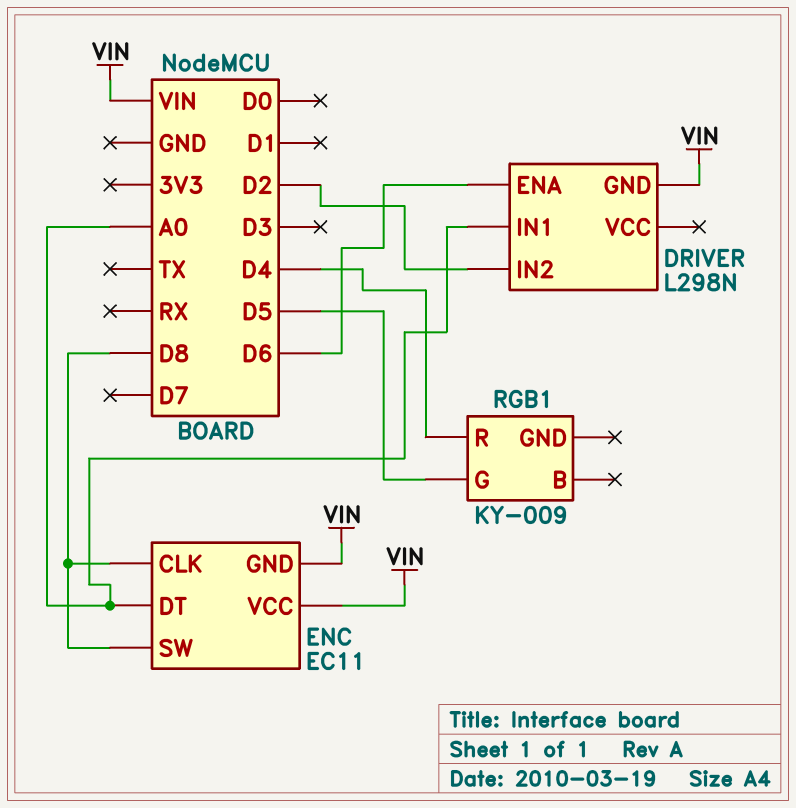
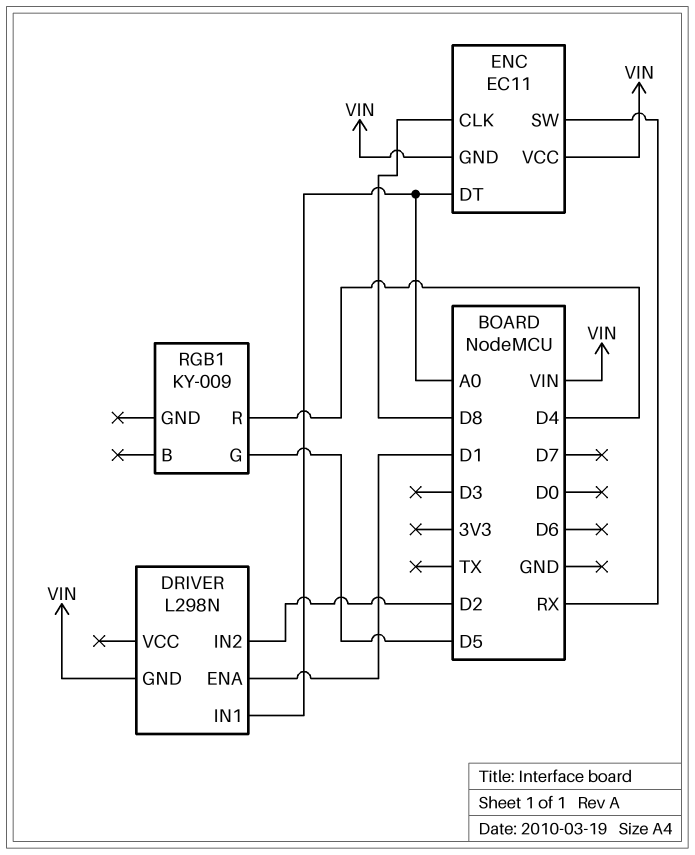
DRIVER pin ENA: D6 -> D1
ENC pin SW: D8 -> RX

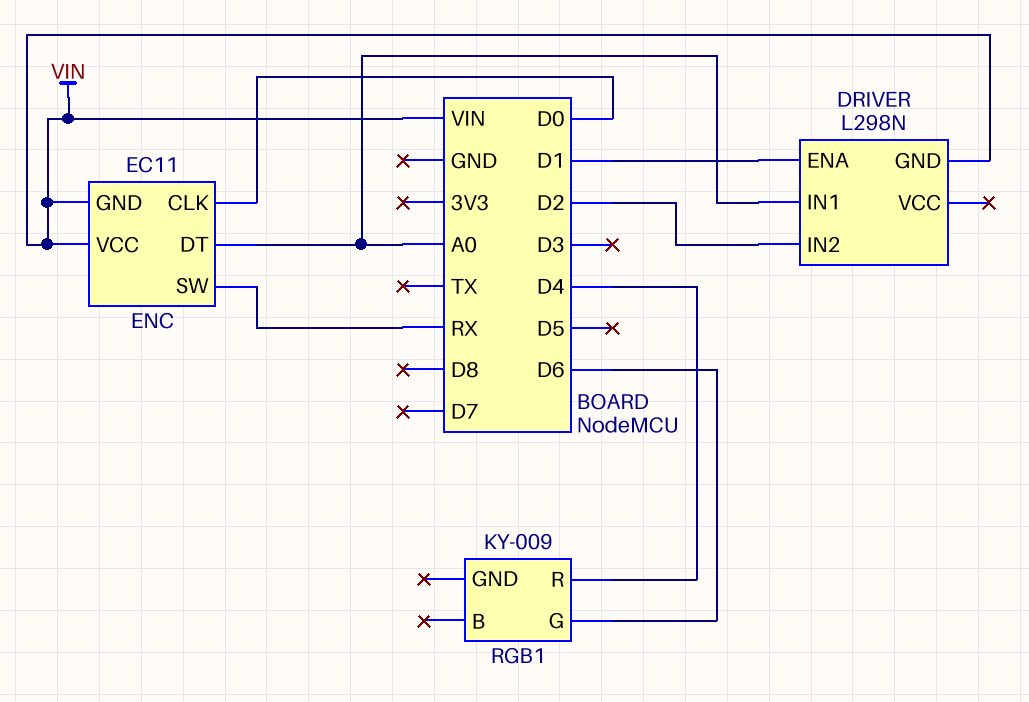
ENC pin CLK: D8 -> D0
RGB1 pin G: D5 -> D6

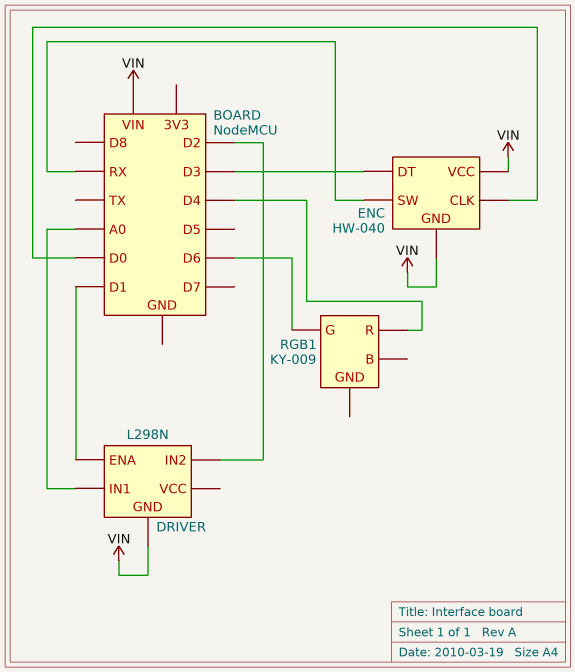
ENC: EC11 -> HW-040
ENC pin DT: A0 -> D3

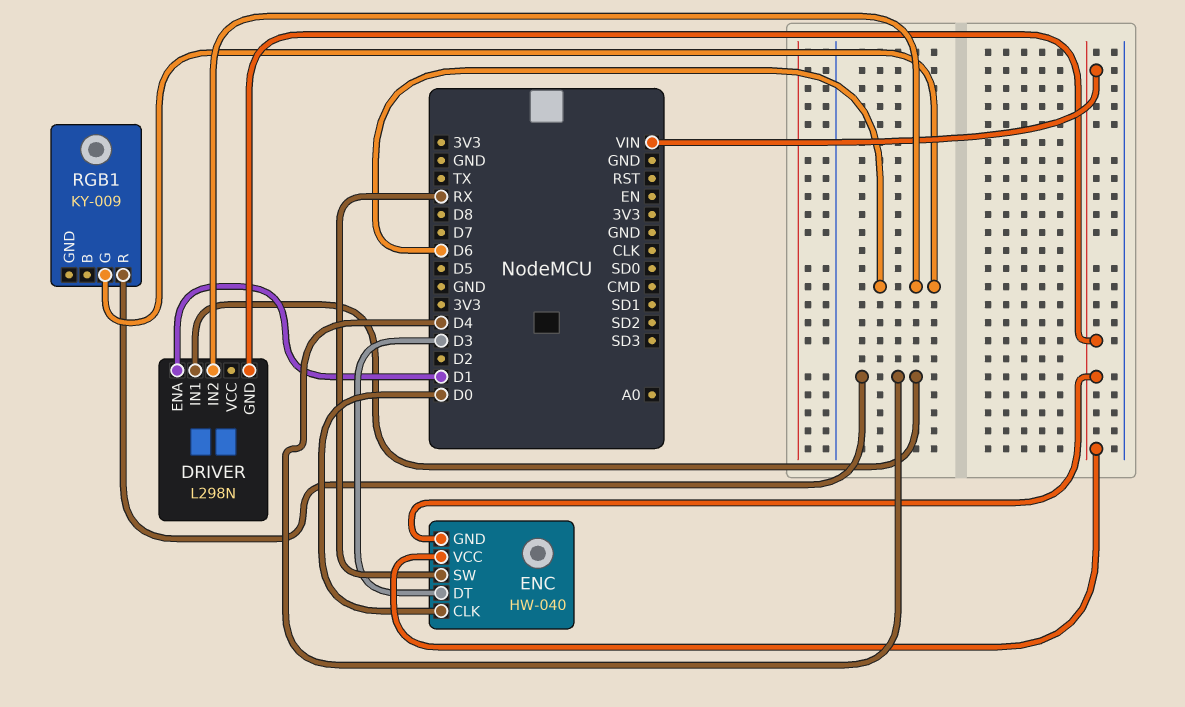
DRIVER pin IN1: A0 -> D4
DRIVER pin IN2: D2 -> D6

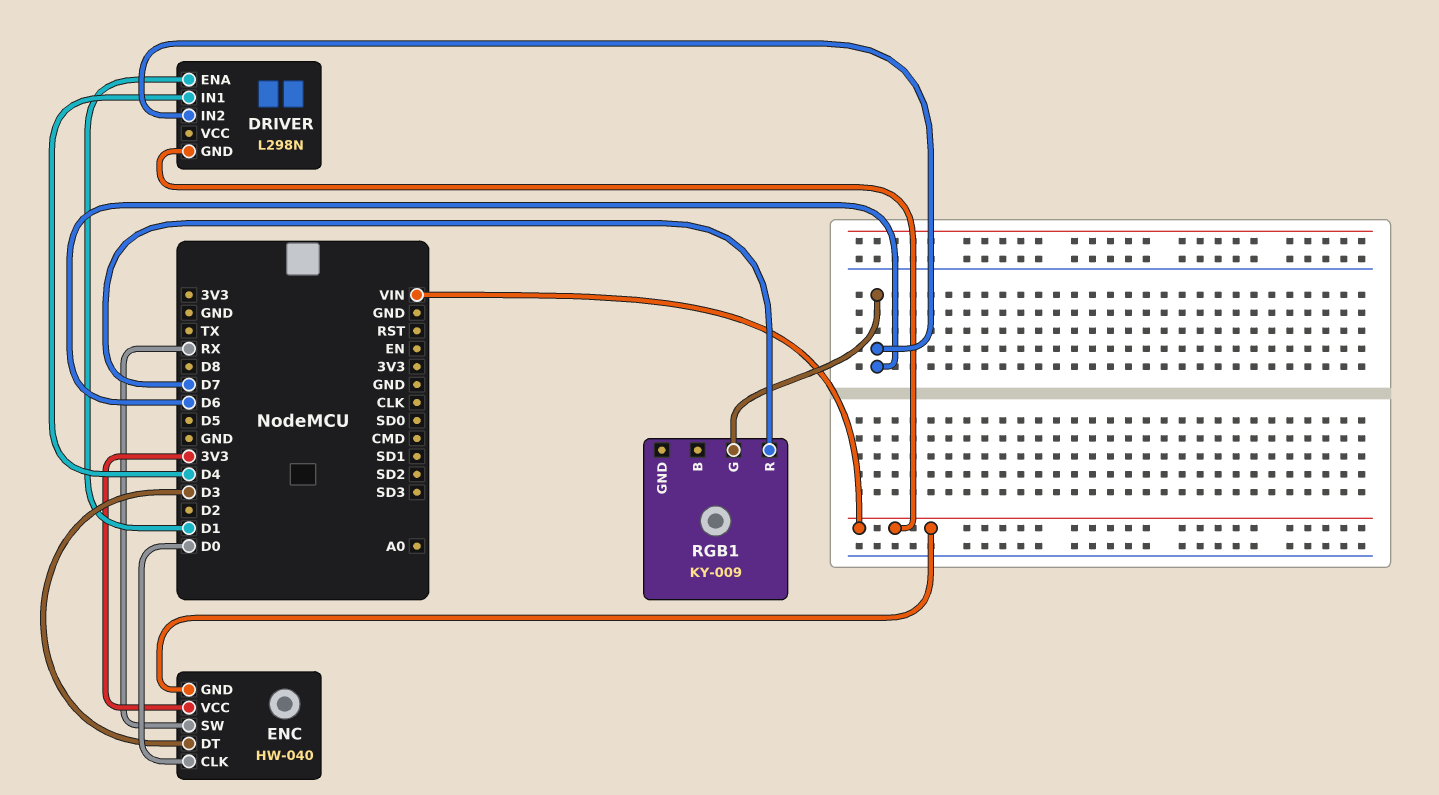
ENC pin VCC: VIN -> 3V3
RGB1 pin R: D4 -> D7

